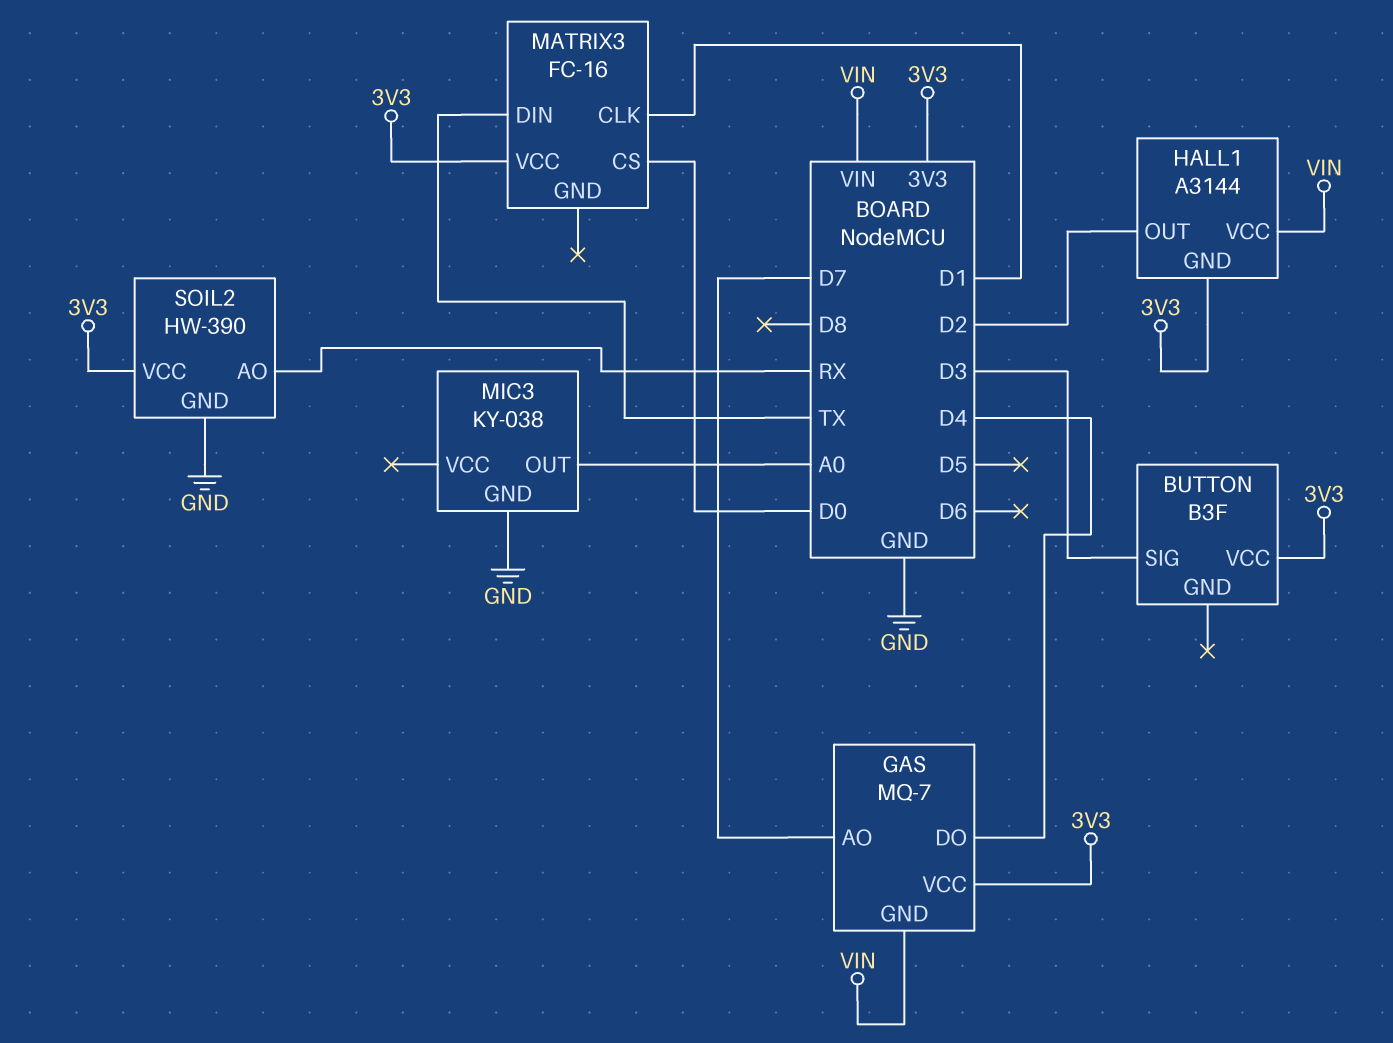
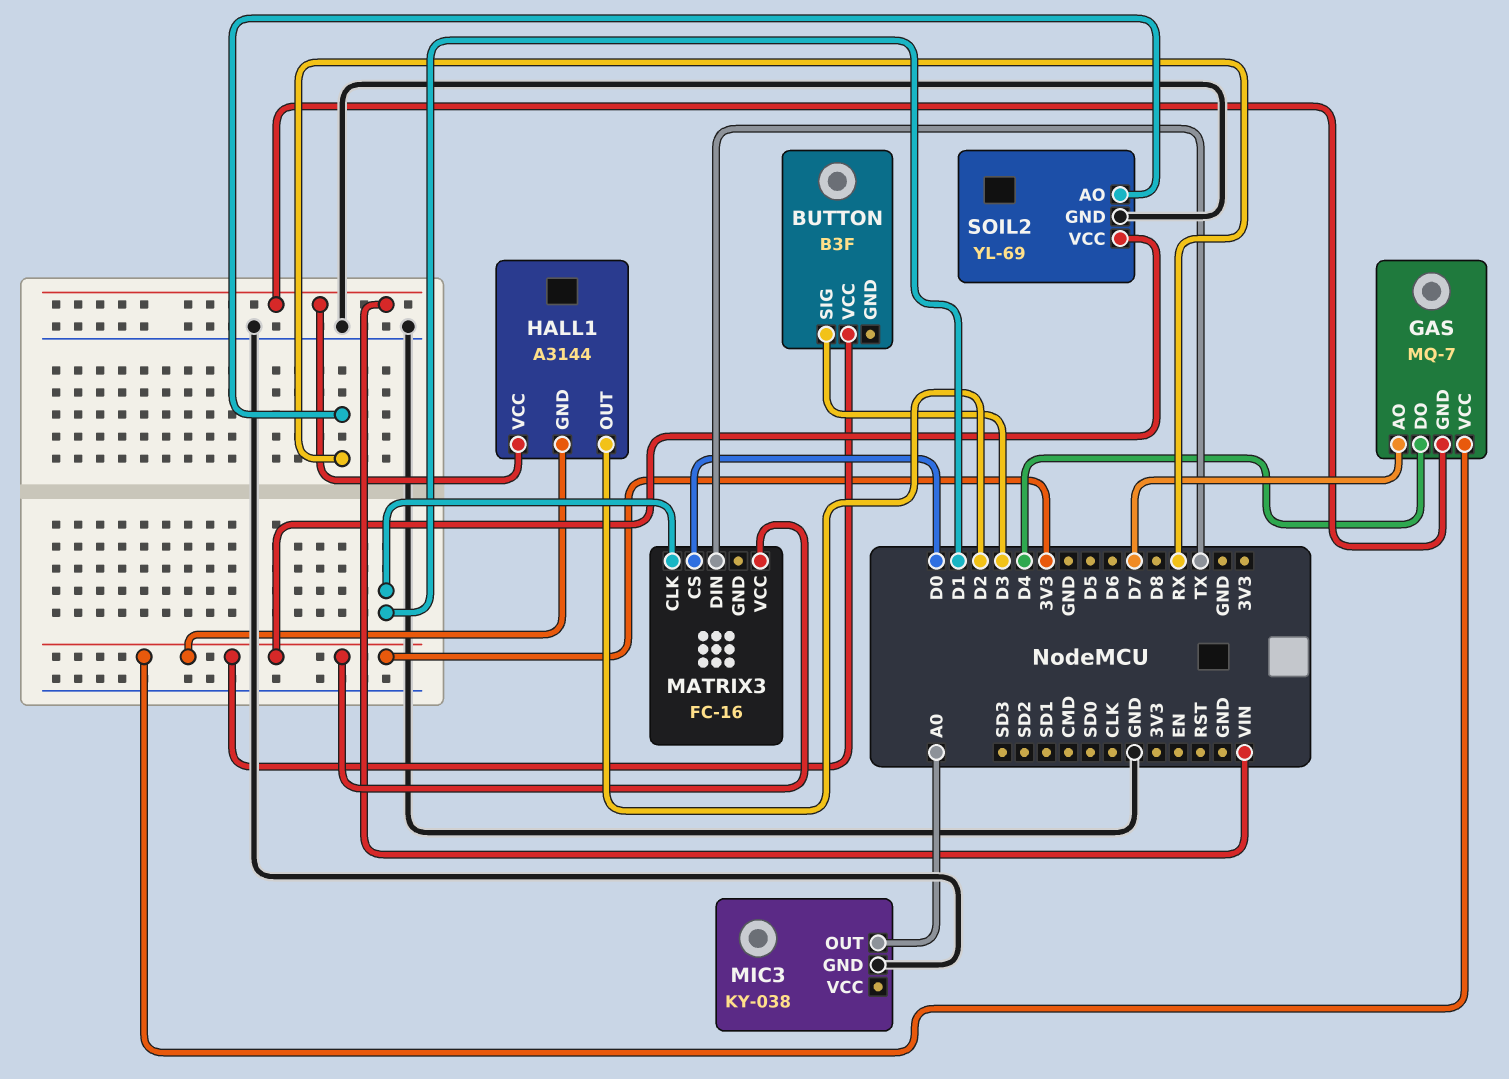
SOIL2: HW-390 -> YL-69

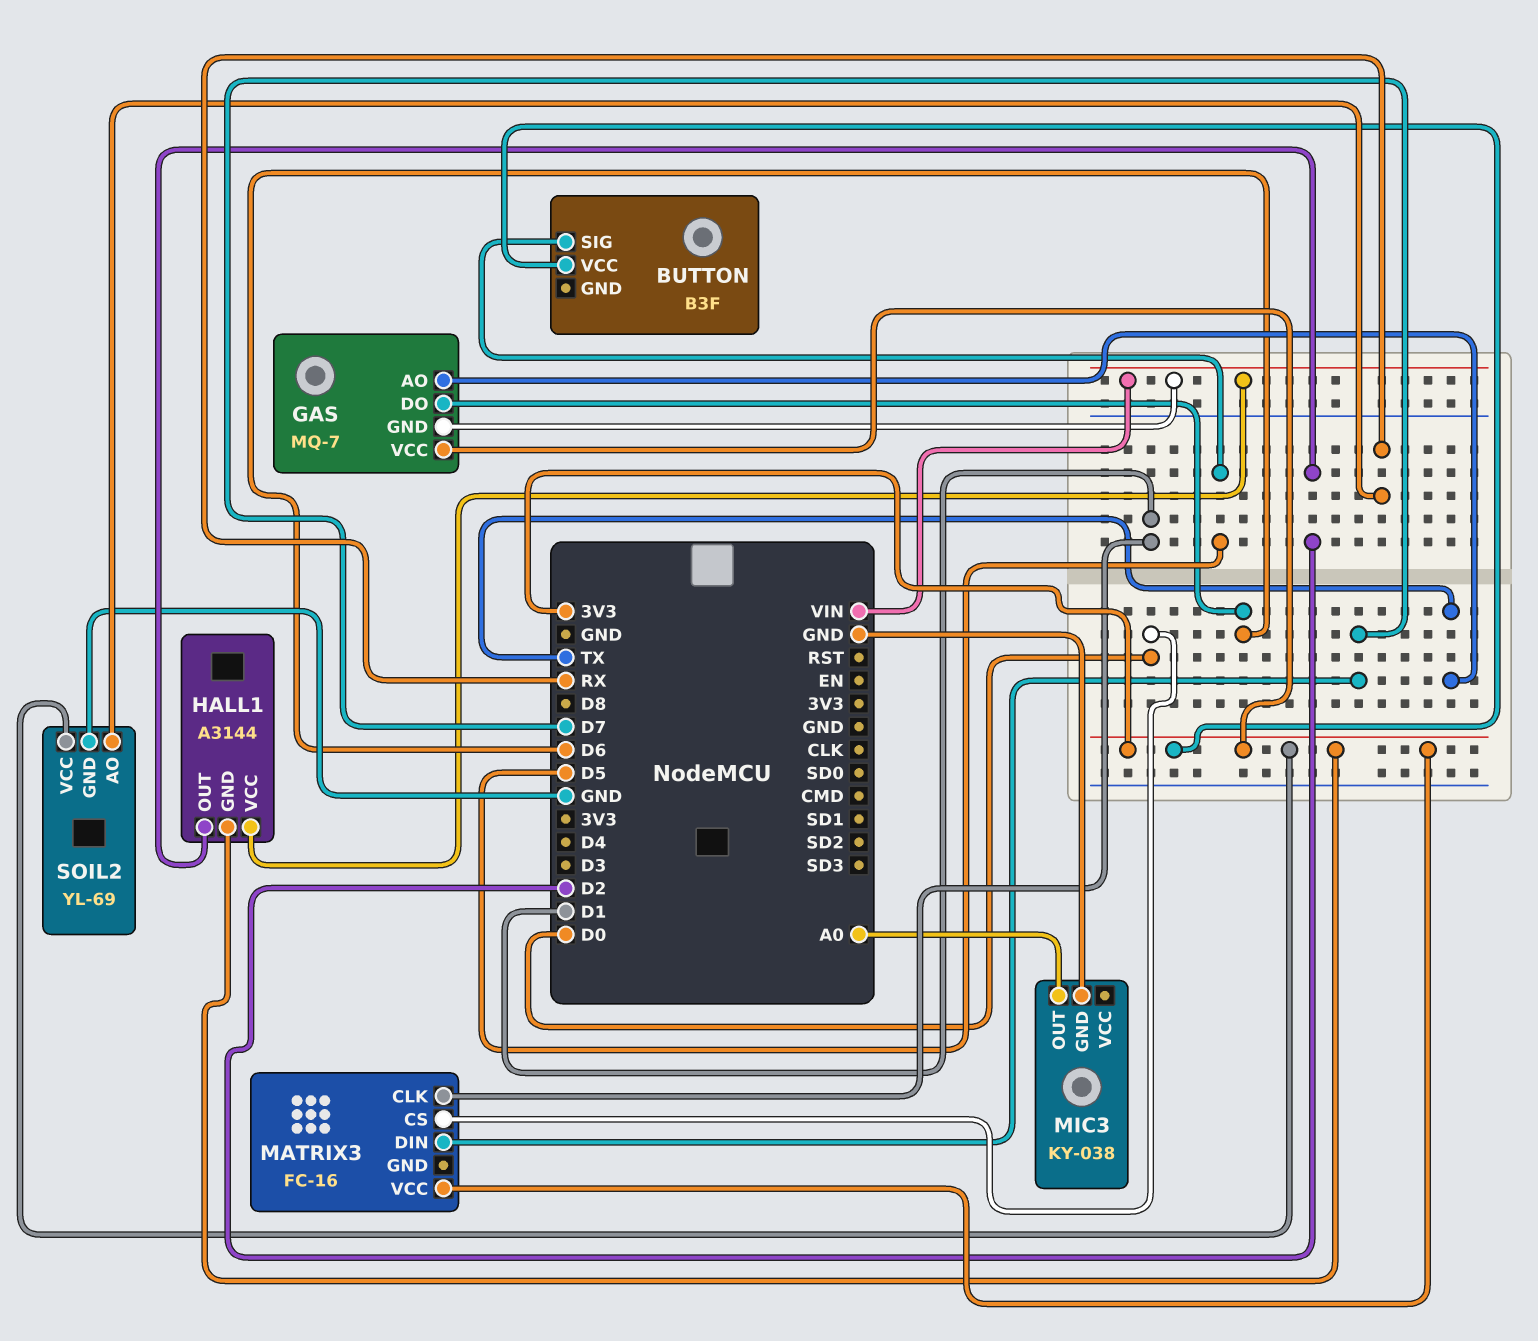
BUTTON pin SIG: D3 -> D5
GAS pin AO: D7 -> TX
GAS pin DO: D4 -> D6
MATRIX3 pin DIN: TX -> D7

